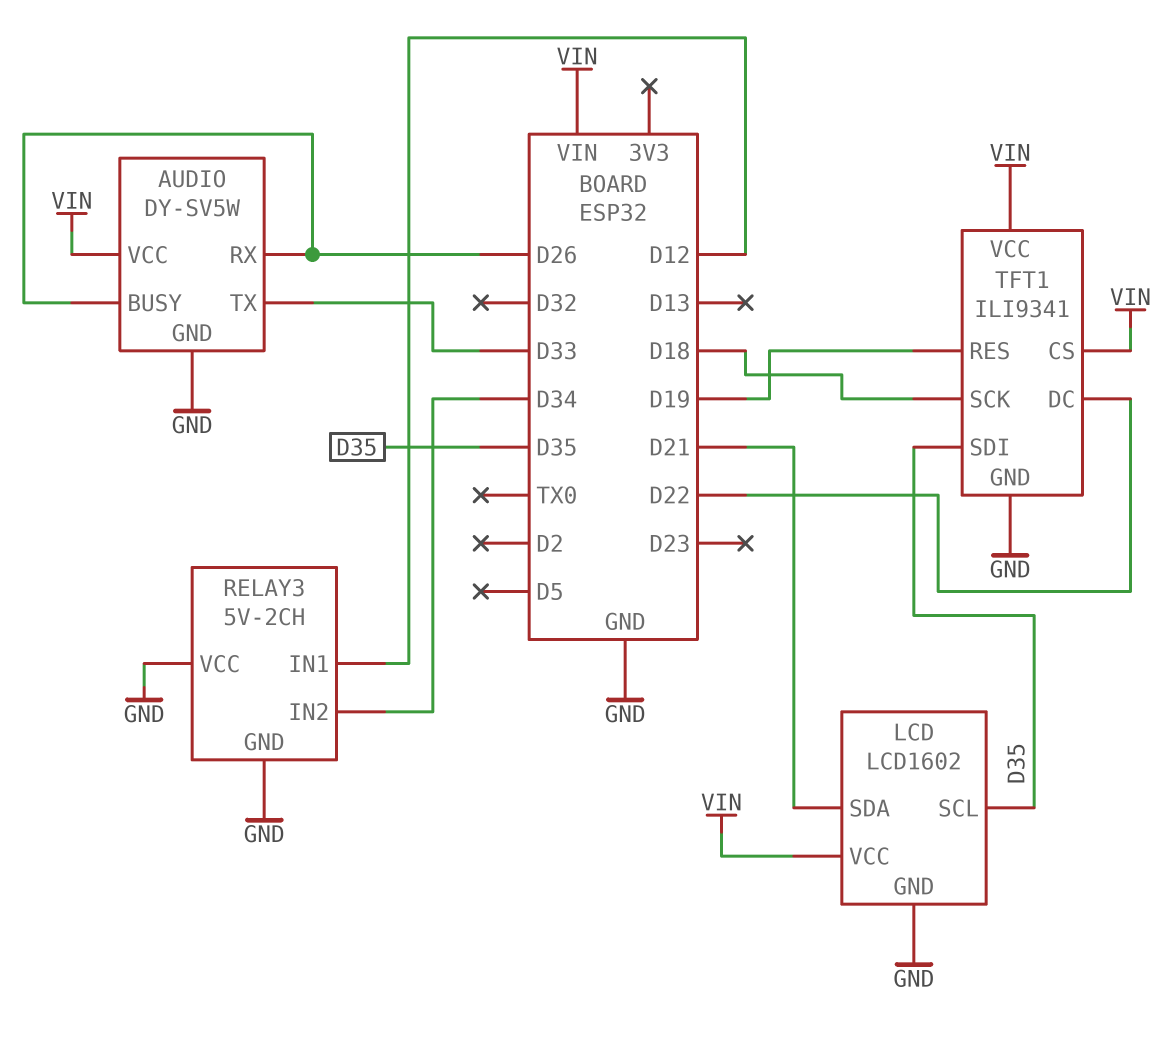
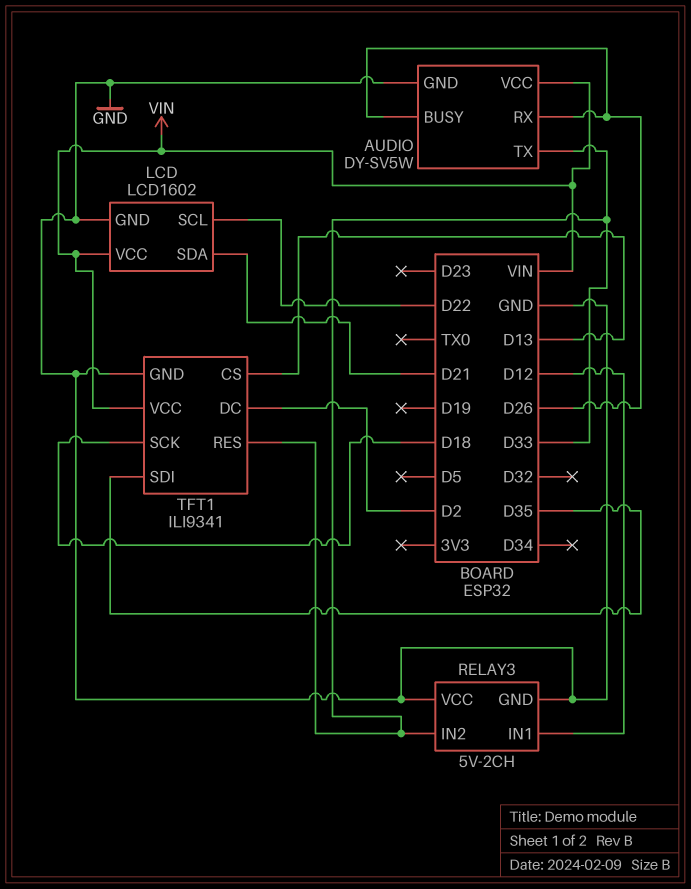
LCD pin SCL: D35 -> D22
RELAY3 pin IN2: D34 -> D33
TFT1 pin CS: VIN -> D13
TFT1 pin DC: D22 -> D2
TFT1 pin RES: D19 -> D33

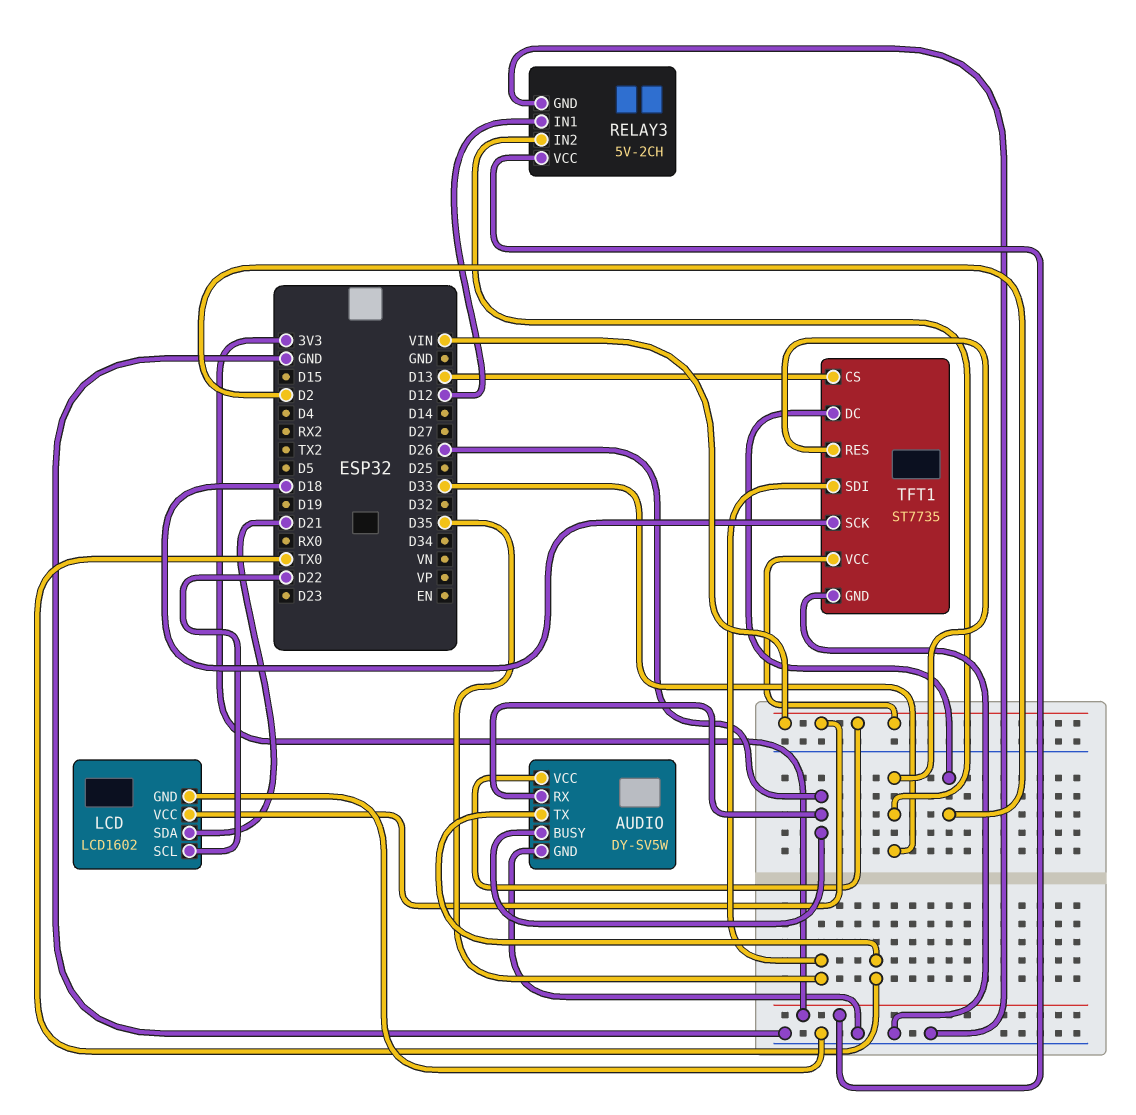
AUDIO pin TX: D33 -> TX0
RELAY3 pin VCC: GND -> 3V3
TFT1: ILI9341 -> ST7735

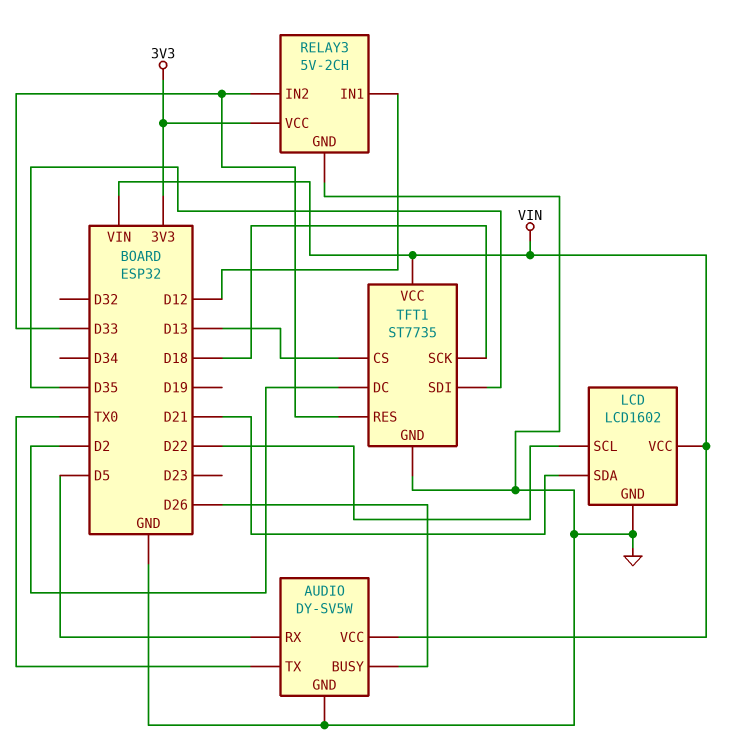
AUDIO pin RX: D26 -> D5

